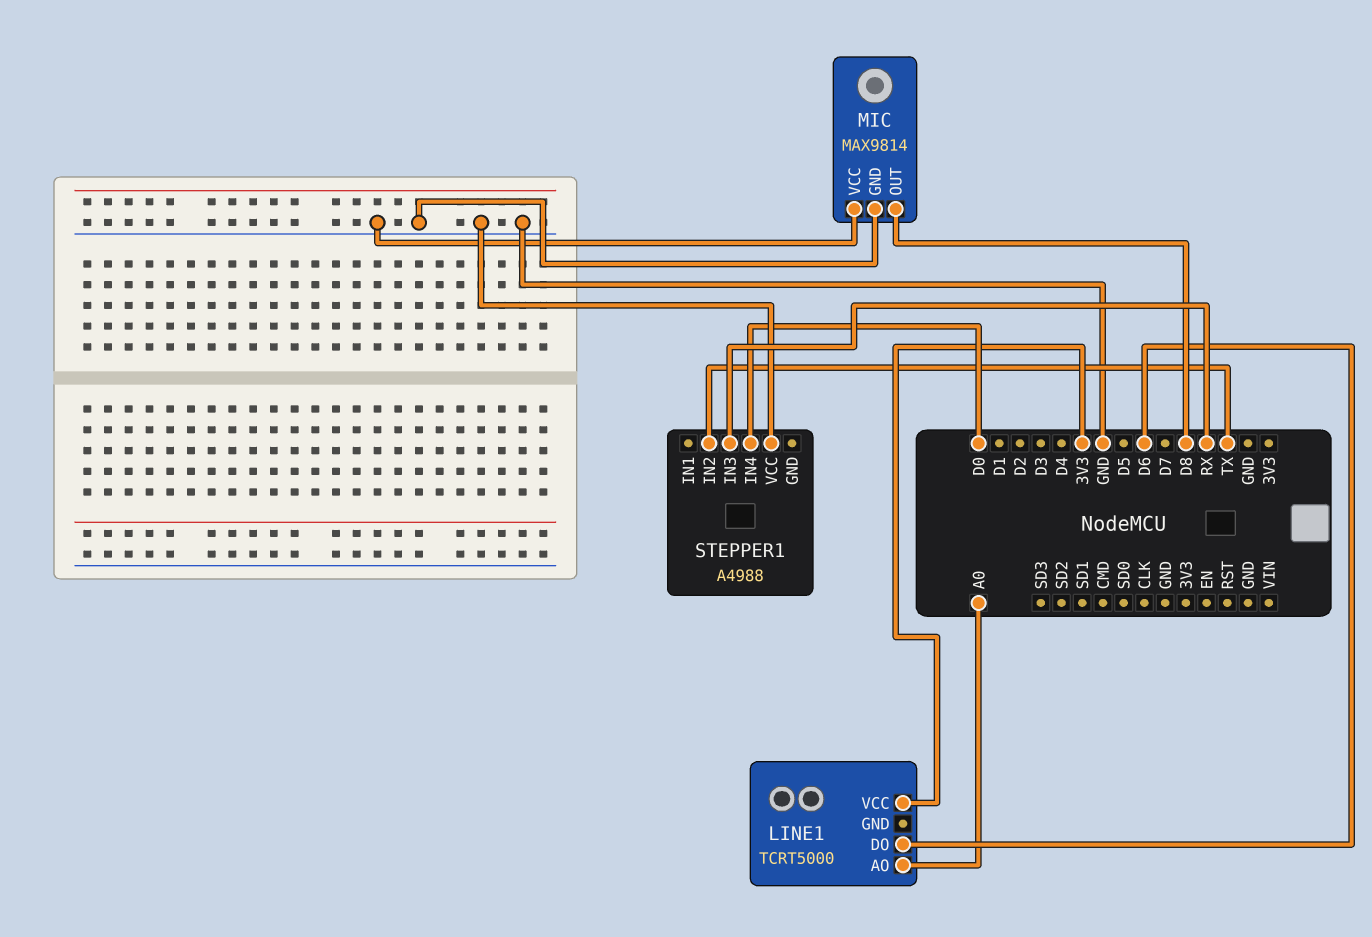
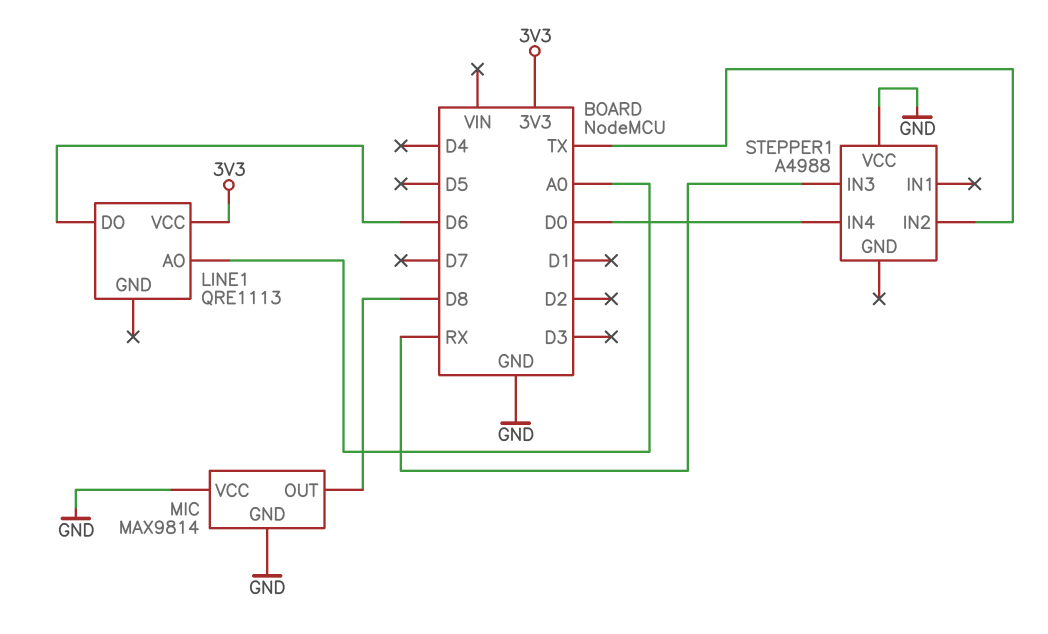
LINE1: TCRT5000 -> QRE1113

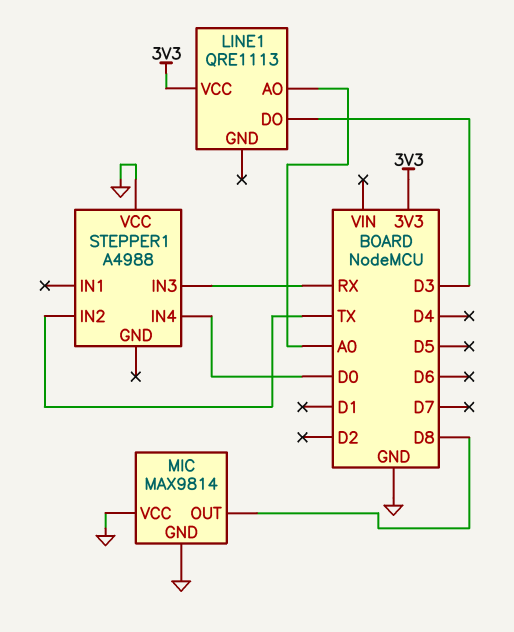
LINE1 pin DO: D6 -> D3

